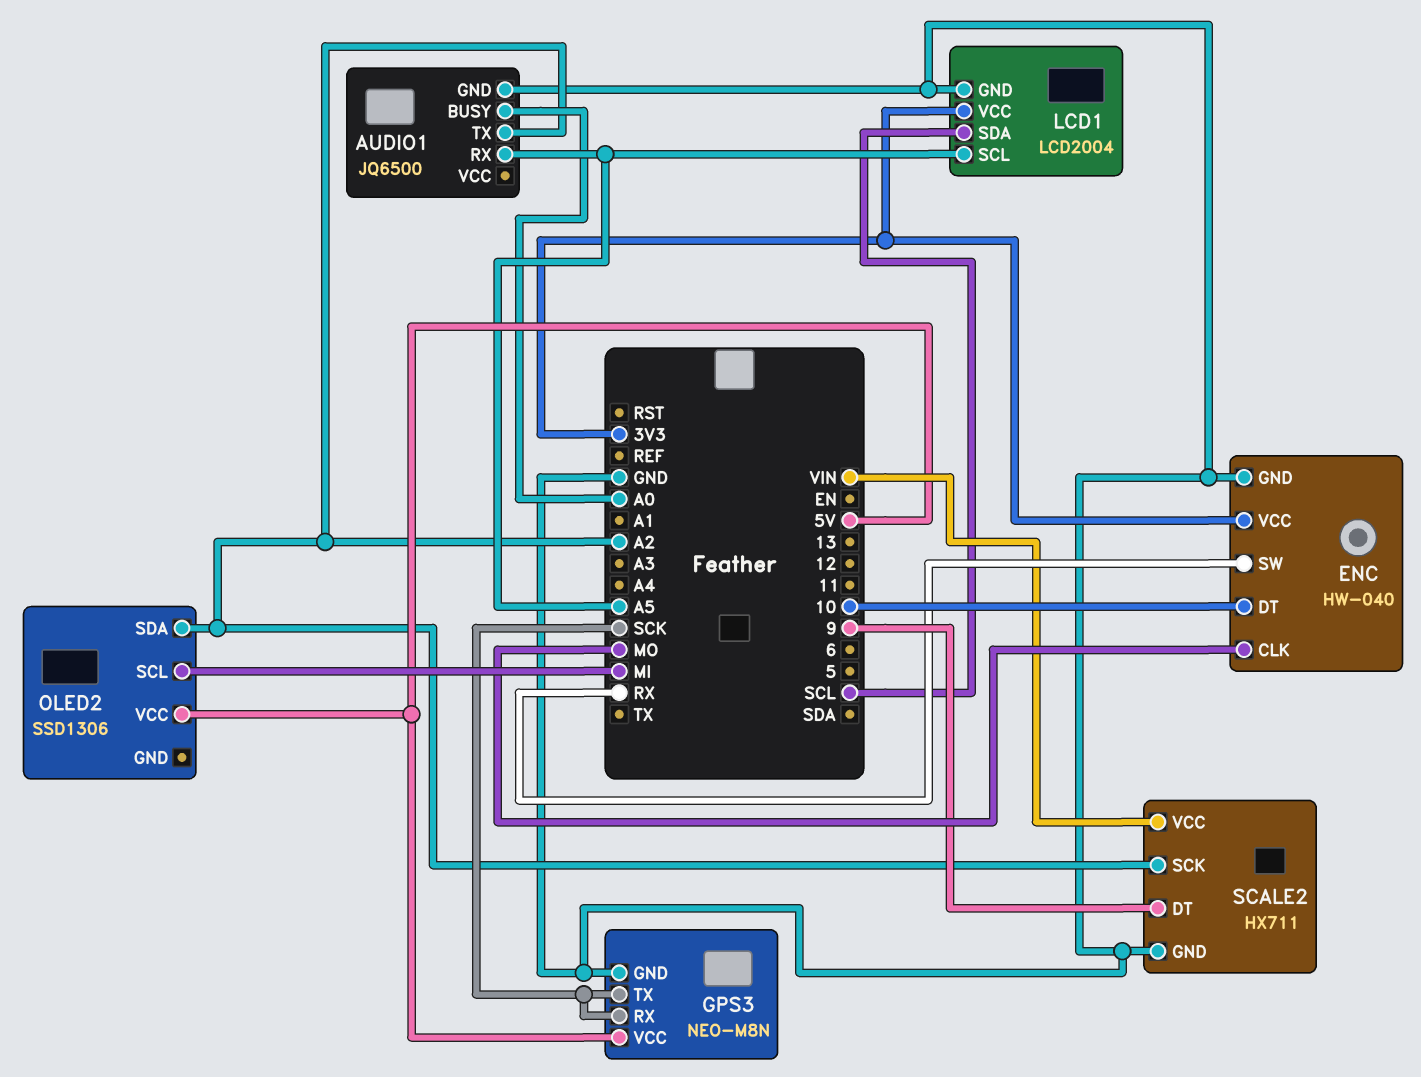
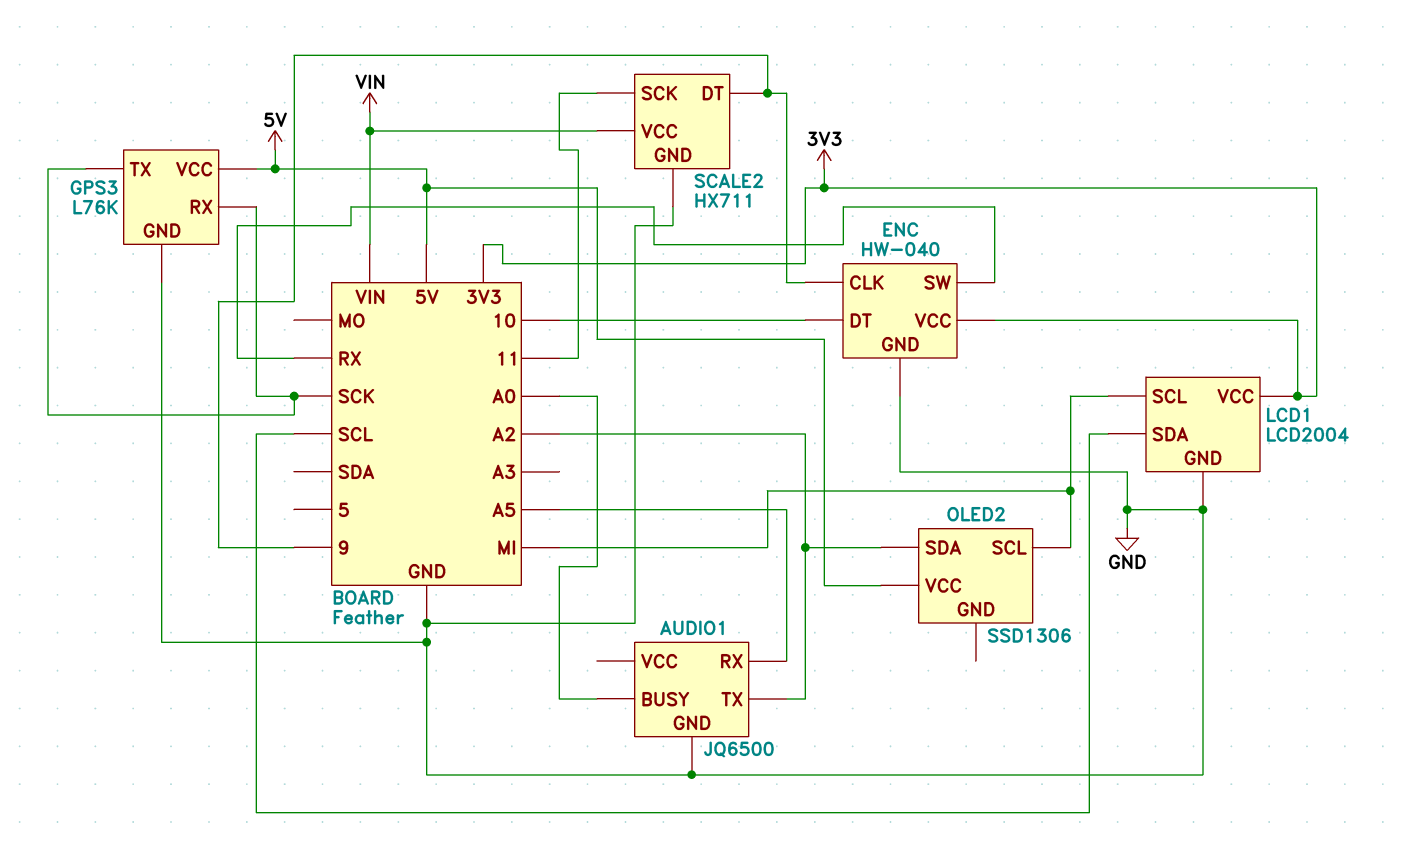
ENC pin CLK: MO -> 9
GPS3: NEO-M8N -> L76K
LCD1 pin SCL: A5 -> MI
SCALE2 pin SCK: A2 -> 11

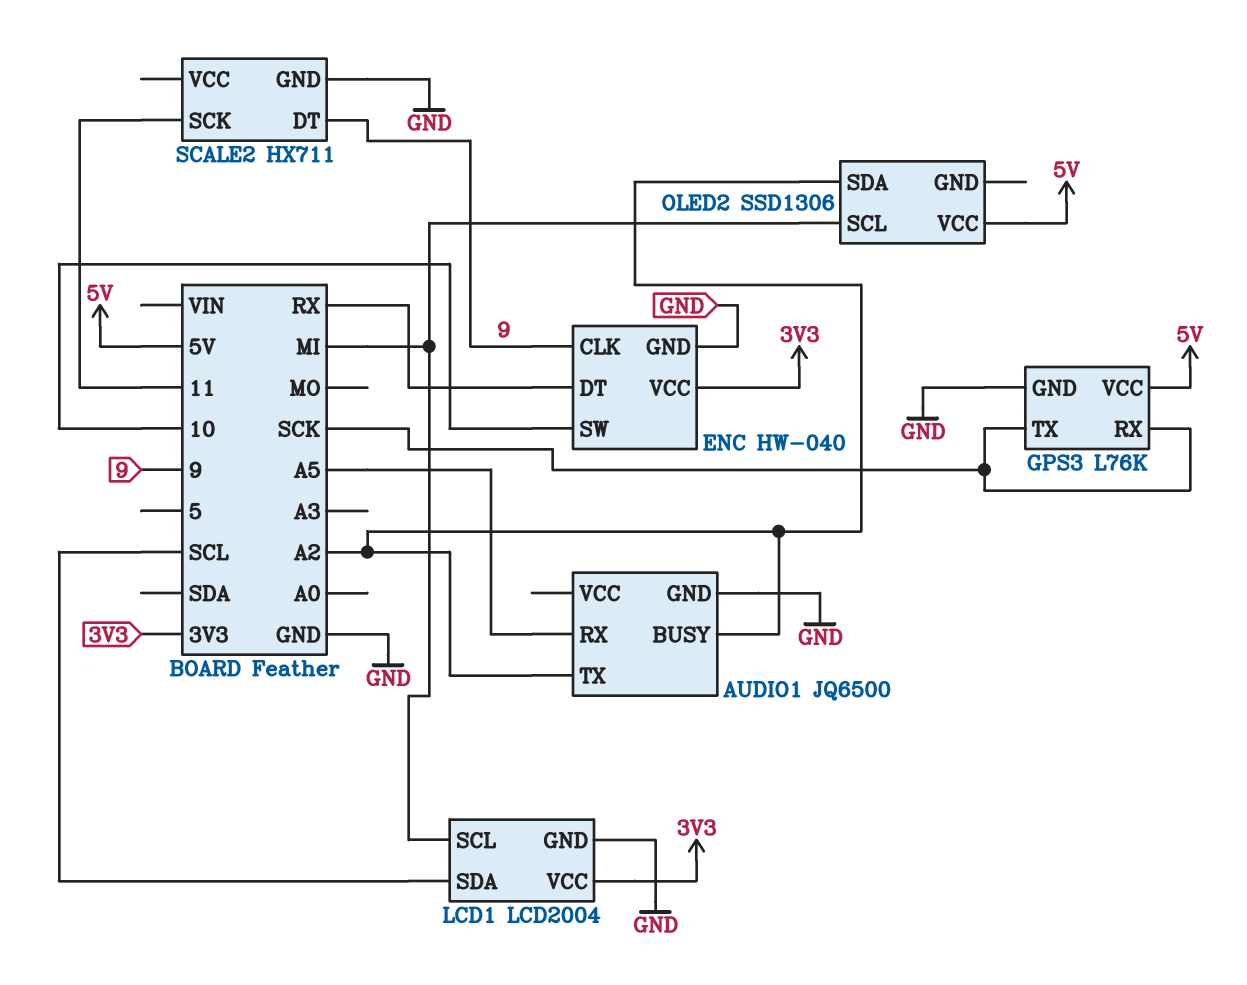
AUDIO1 pin BUSY: A0 -> A2
ENC pin DT: 10 -> RX
ENC pin SW: RX -> 10
SCALE2 pin VCC: VIN -> none

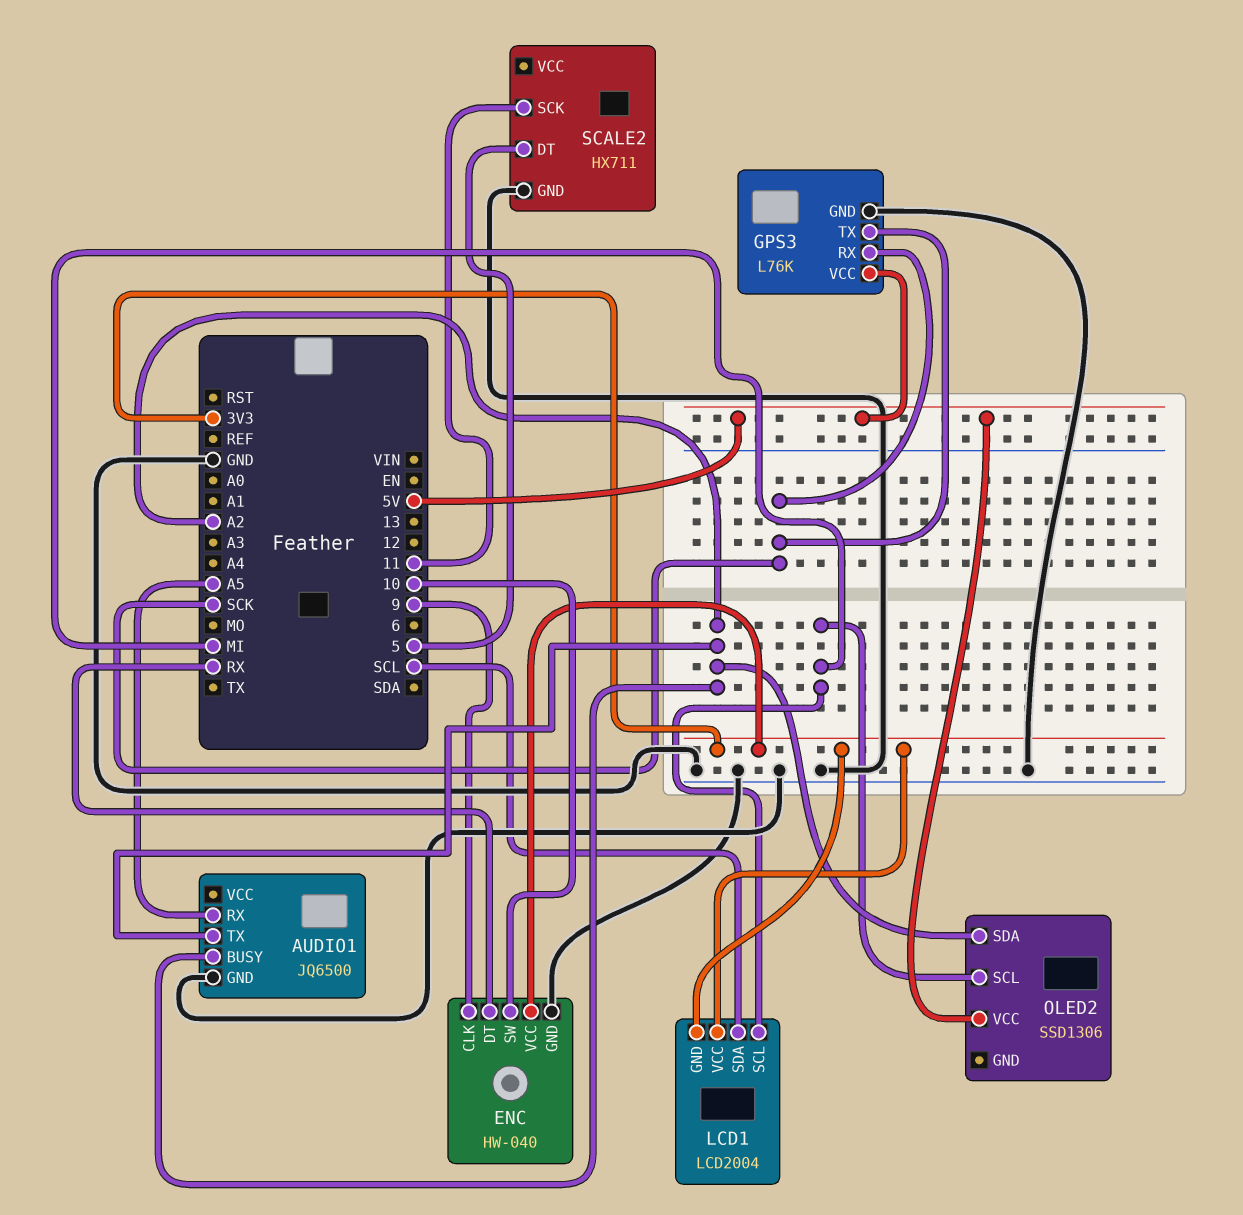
LCD1 pin GND: GND -> 3V3
SCALE2 pin DT: 9 -> 5

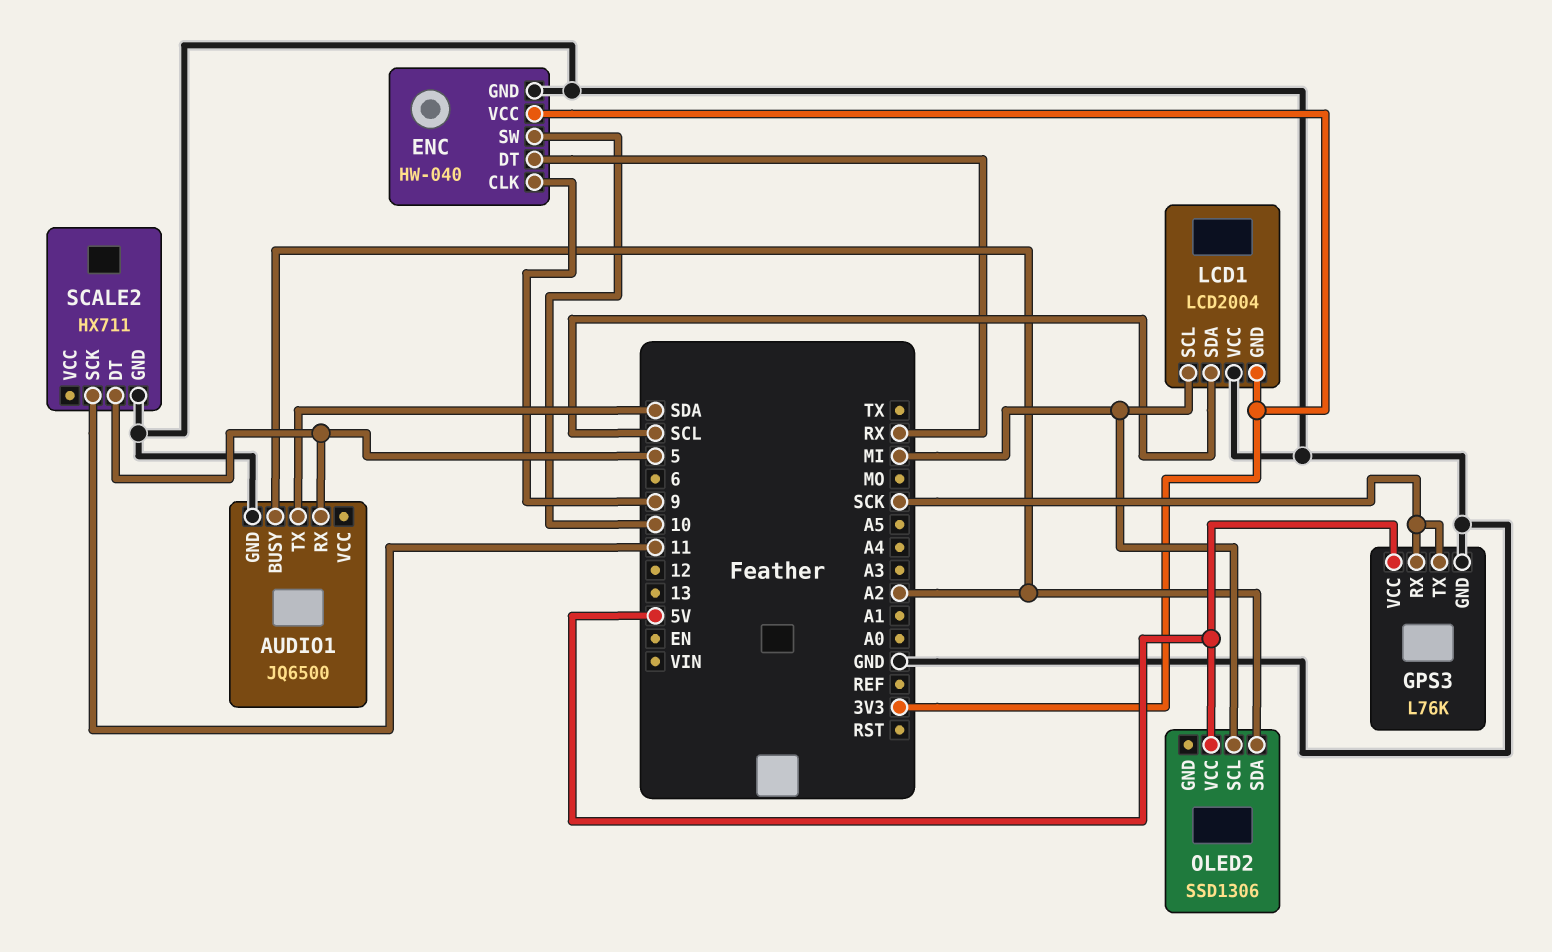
AUDIO1 pin RX: A5 -> 5
AUDIO1 pin TX: A2 -> SDA
LCD1 pin VCC: 3V3 -> GND

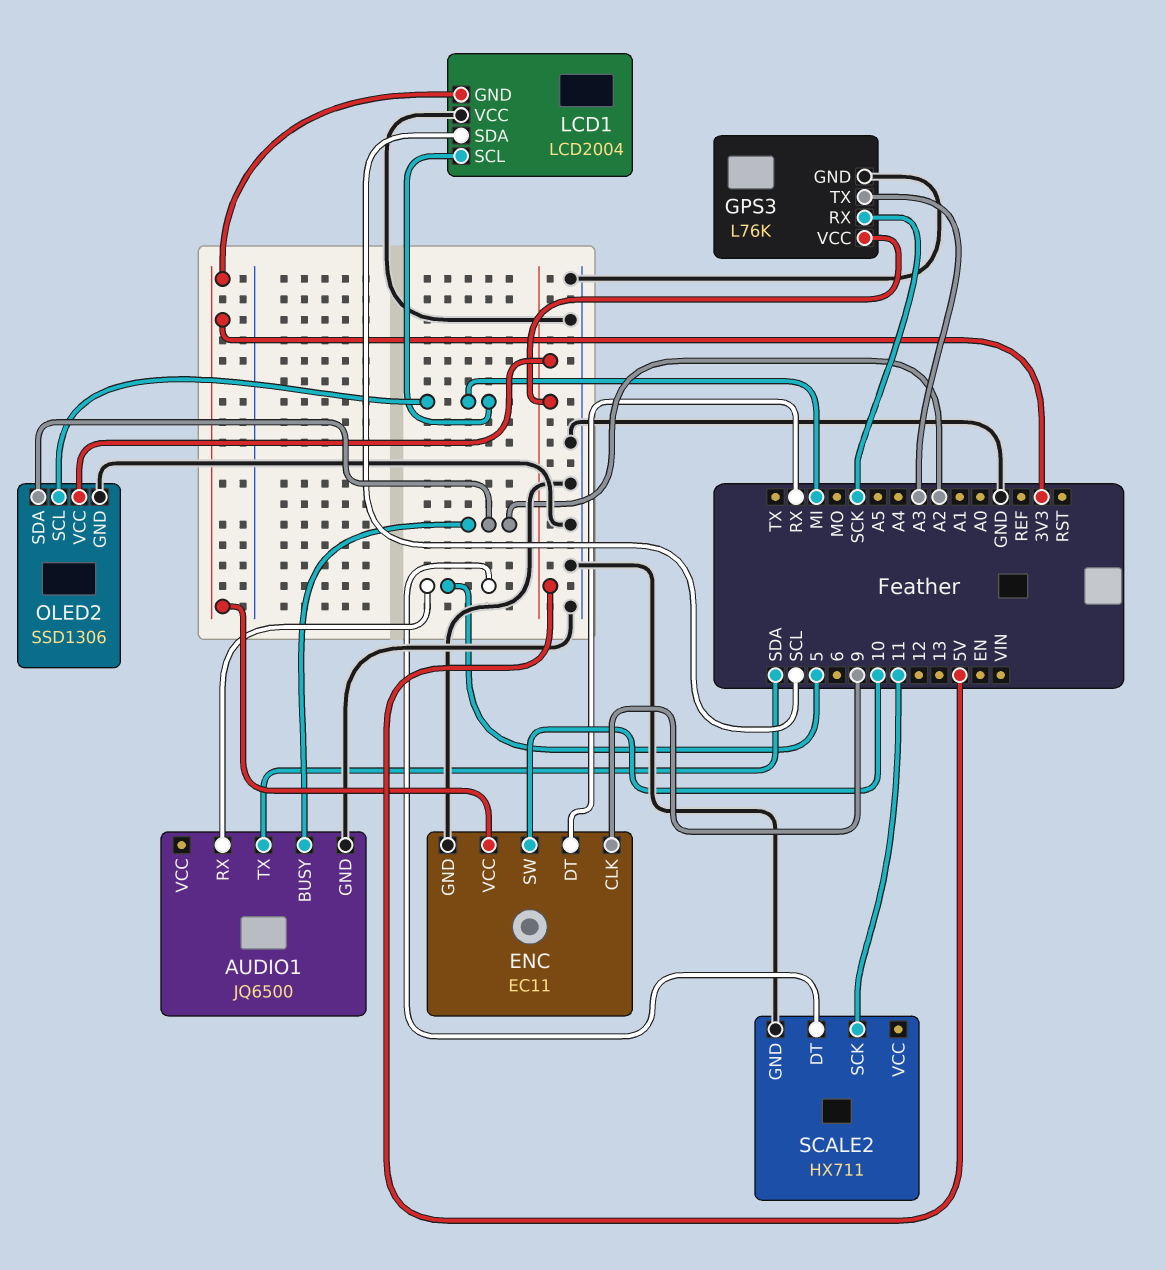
ENC: HW-040 -> EC11
GPS3 pin TX: SCK -> A3
OLED2 pin GND: none -> GND

